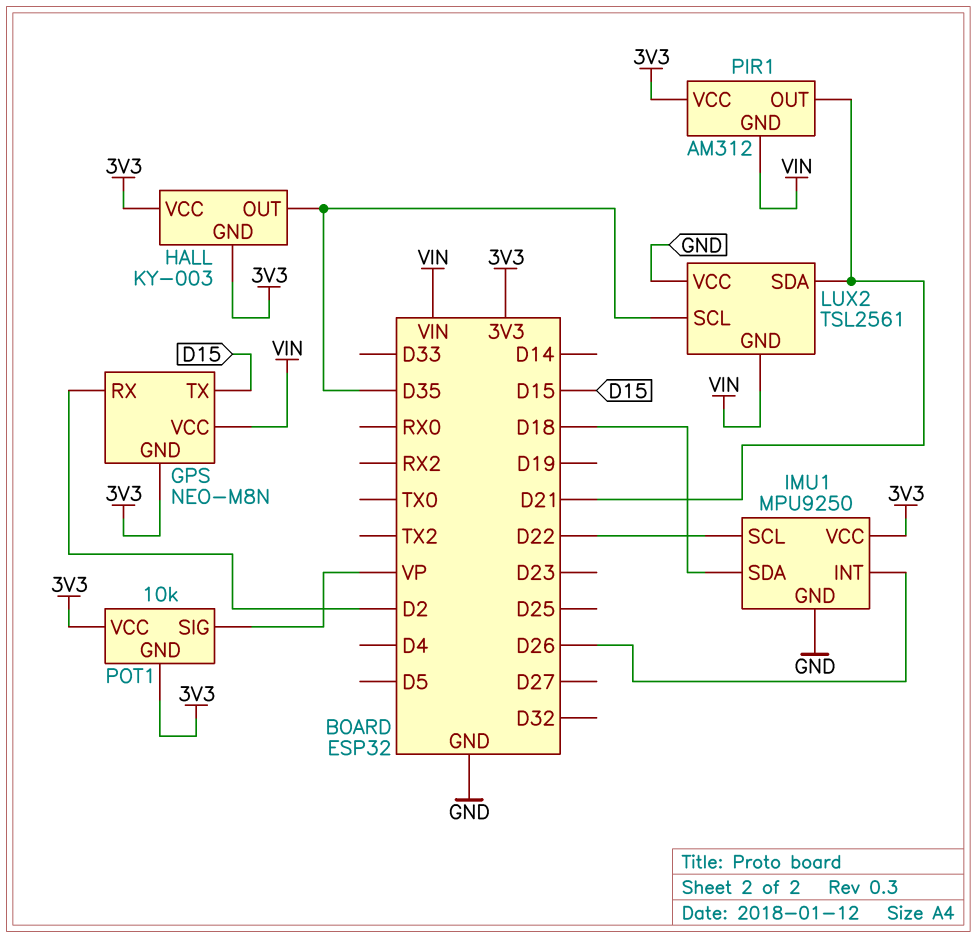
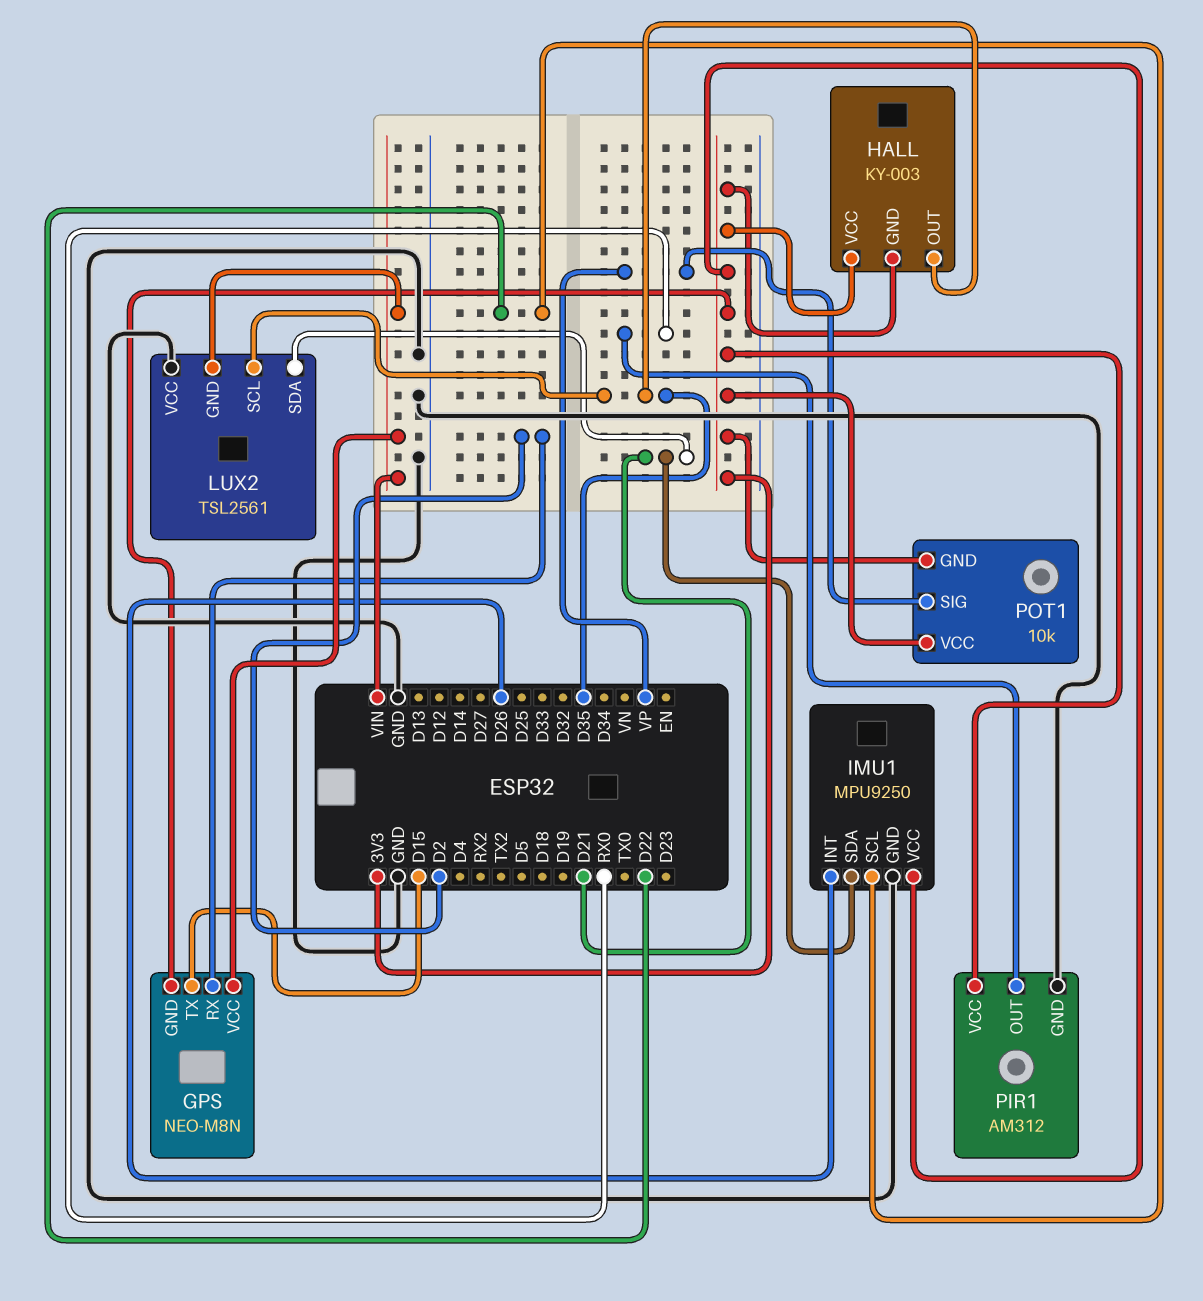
IMU1 pin SDA: D18 -> D21
PIR1 pin GND: VIN -> GND
PIR1 pin OUT: D21 -> RX0

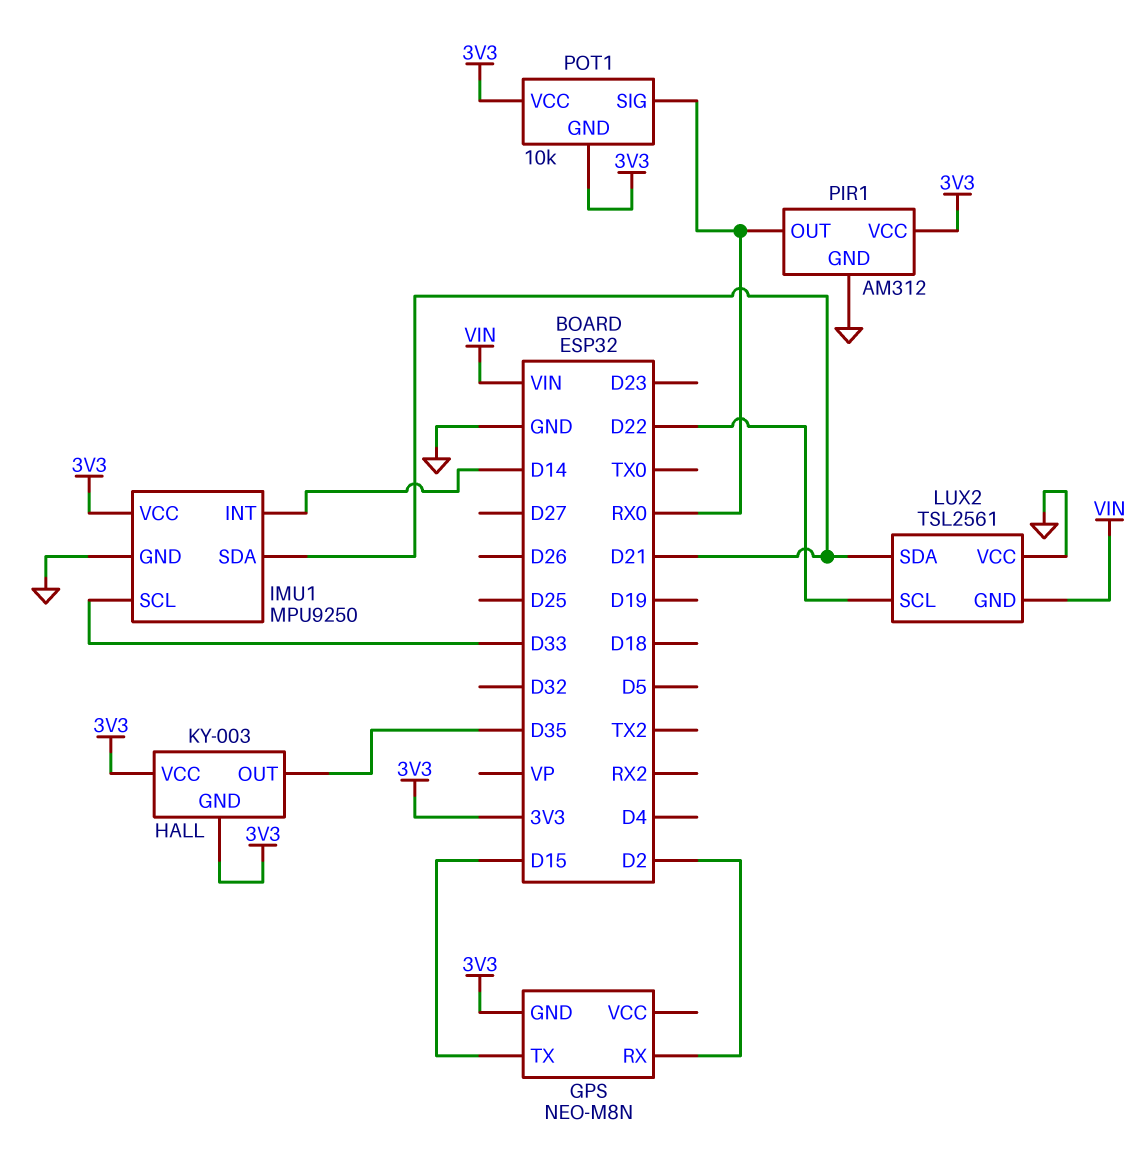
GPS pin VCC: VIN -> none
IMU1 pin INT: D26 -> D14
IMU1 pin SCL: D22 -> D33
LUX2 pin SCL: D35 -> D22
POT1 pin SIG: VP -> RX0

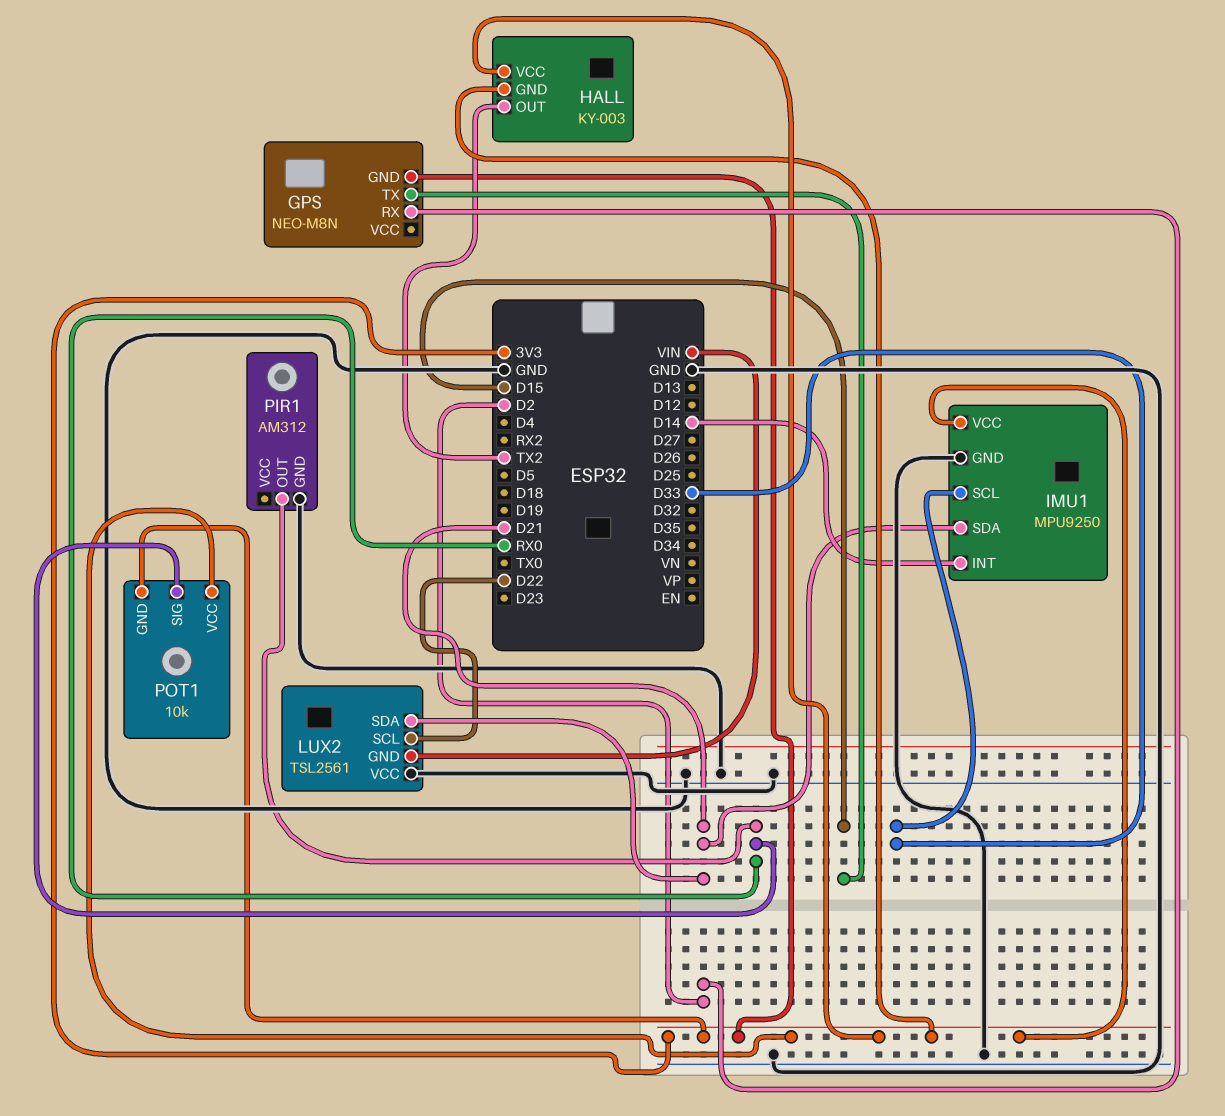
HALL pin OUT: D35 -> TX2
PIR1 pin VCC: 3V3 -> none

